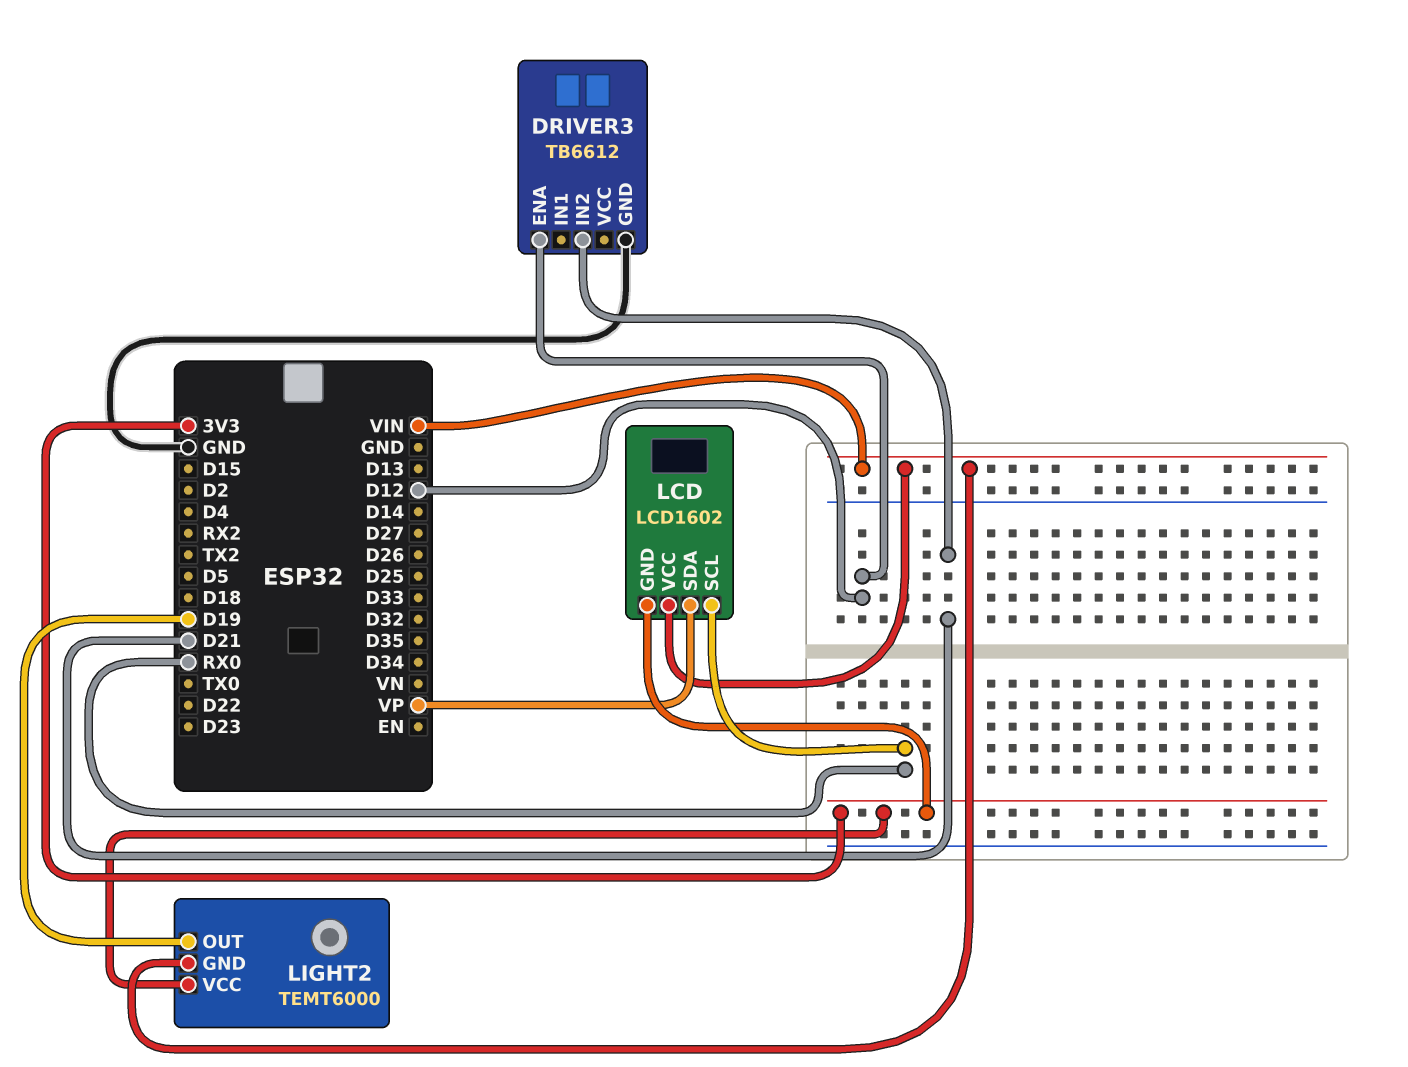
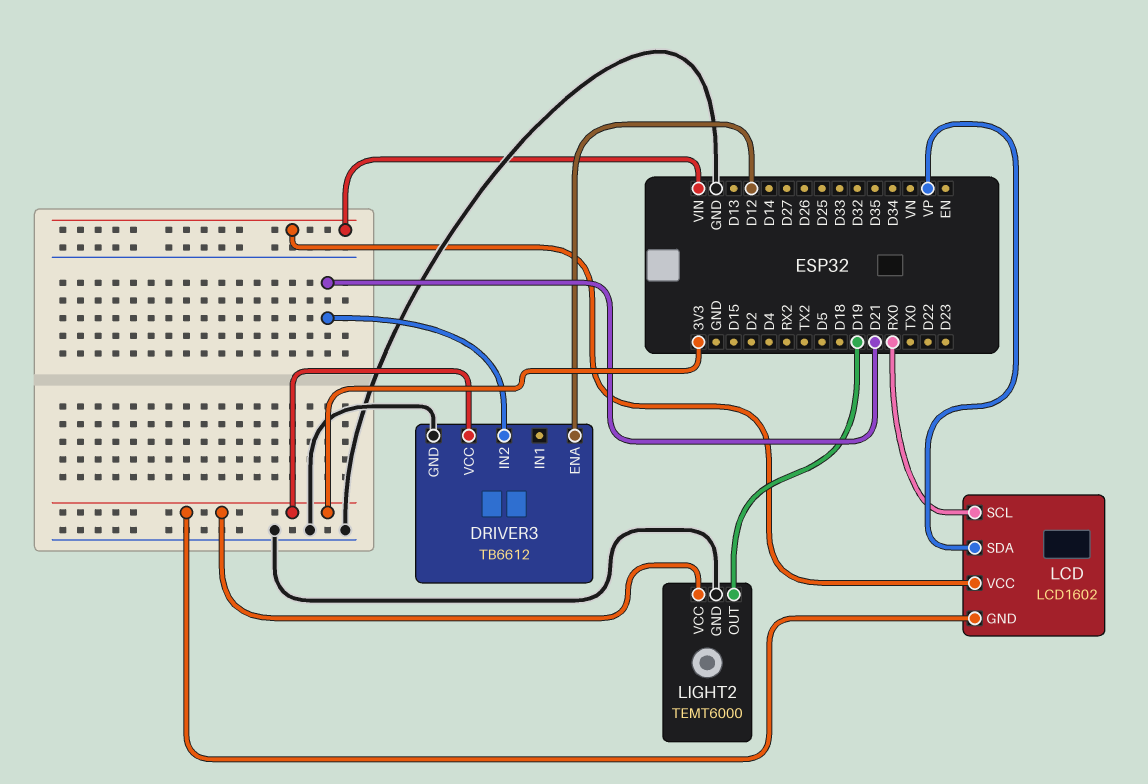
DRIVER3 pin VCC: none -> 3V3
LIGHT2 pin GND: VIN -> GND

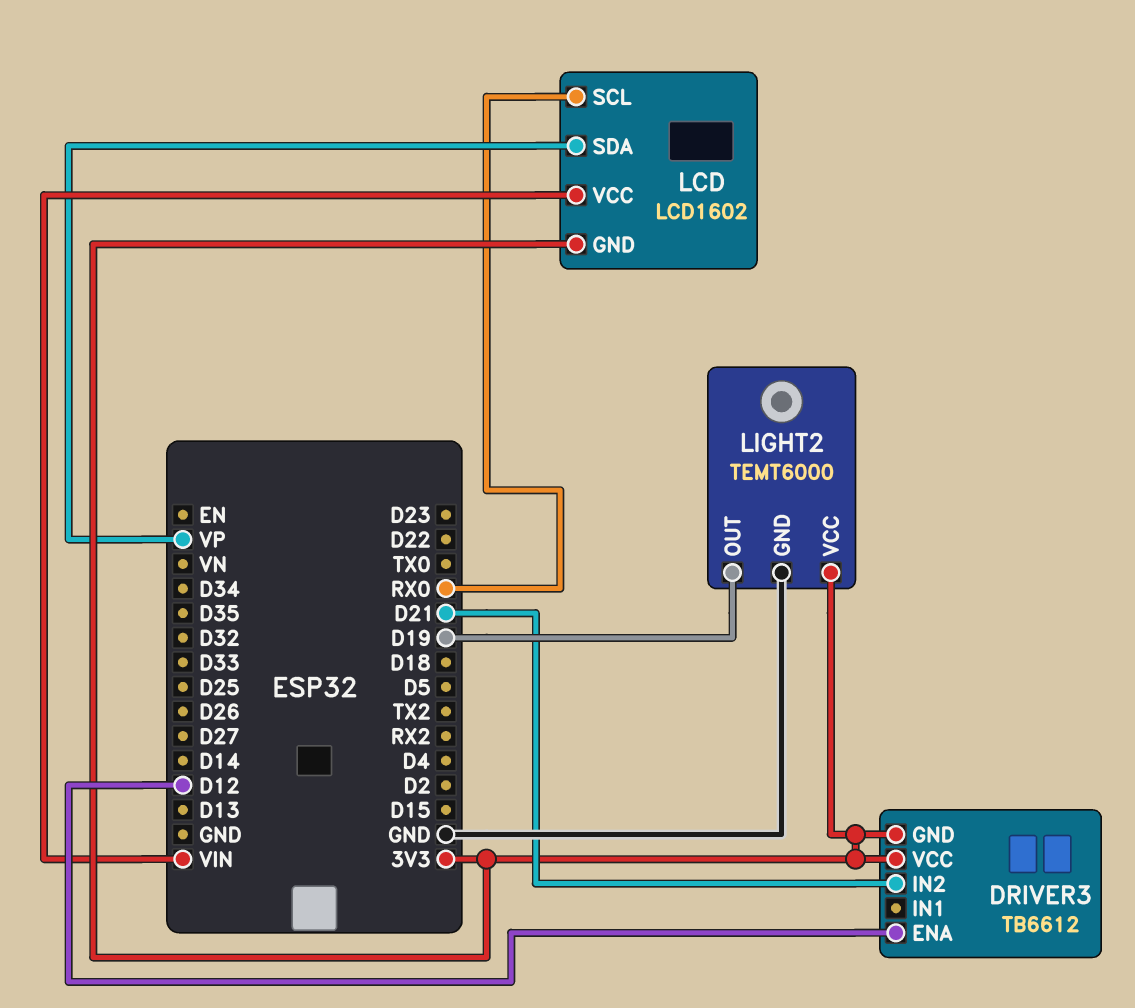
DRIVER3 pin GND: GND -> 3V3

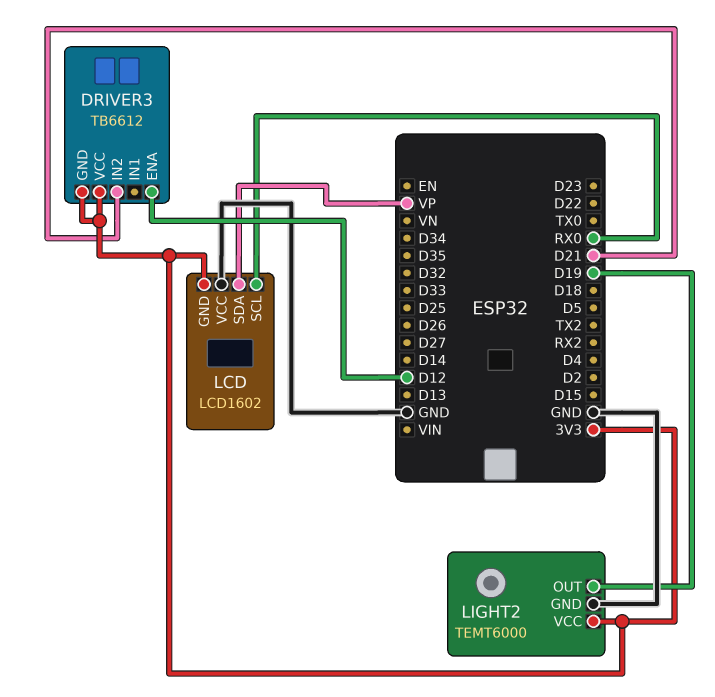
LCD pin VCC: VIN -> GND

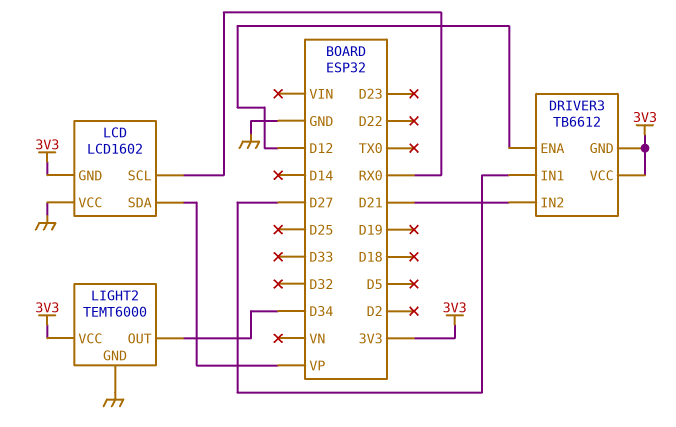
DRIVER3 pin IN1: none -> D27
LIGHT2 pin OUT: D19 -> D34

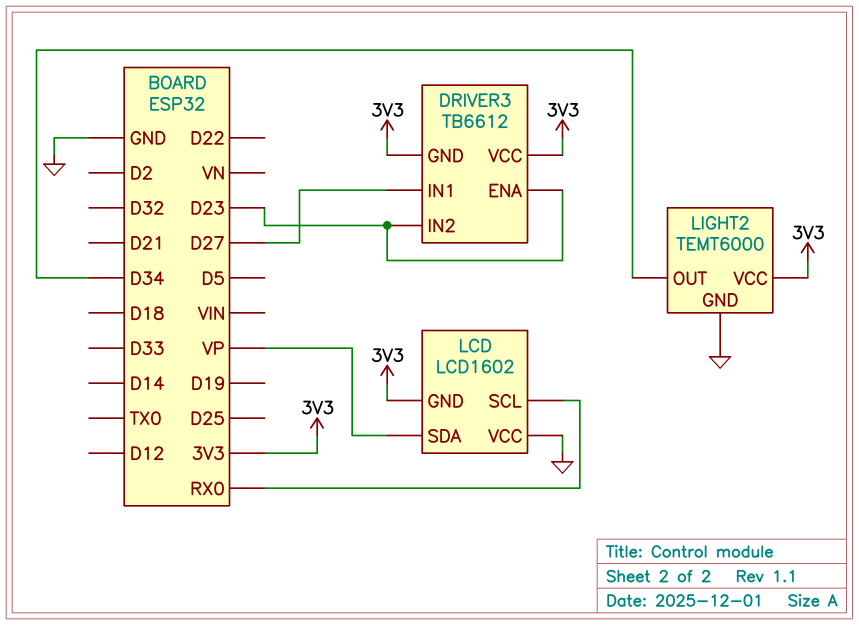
DRIVER3 pin ENA: D12 -> D23
DRIVER3 pin IN2: D21 -> D23

